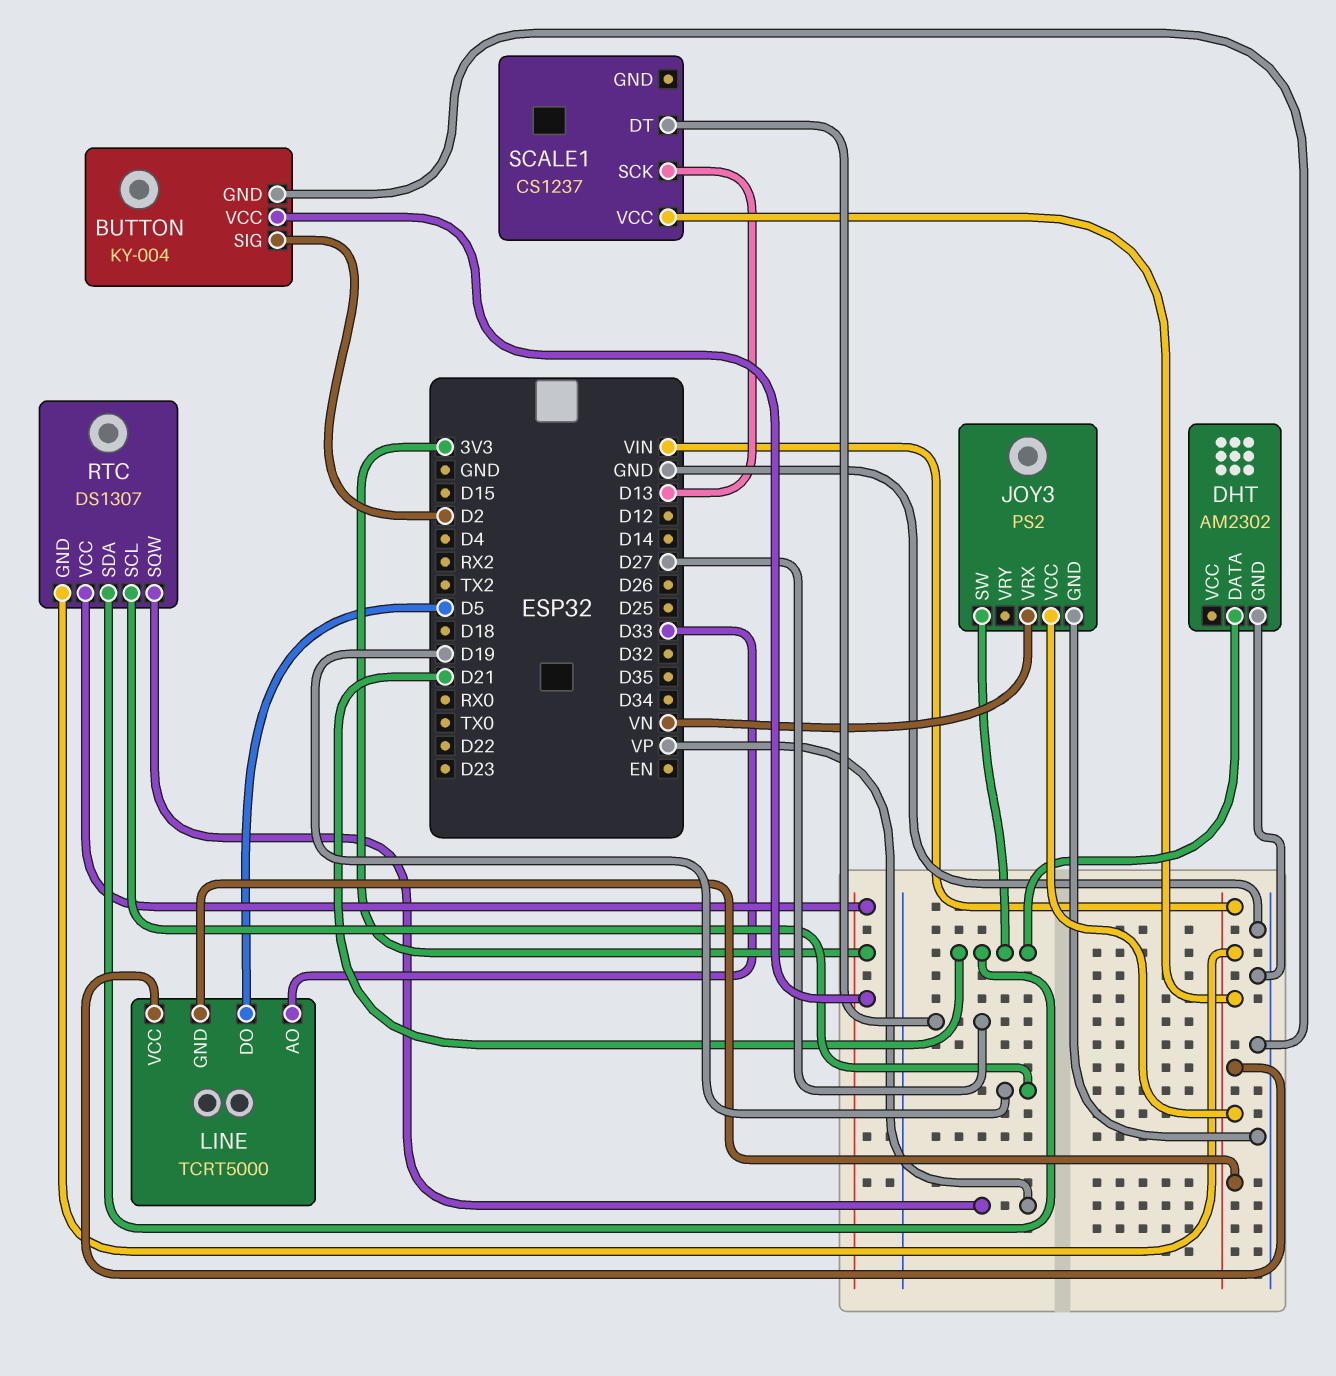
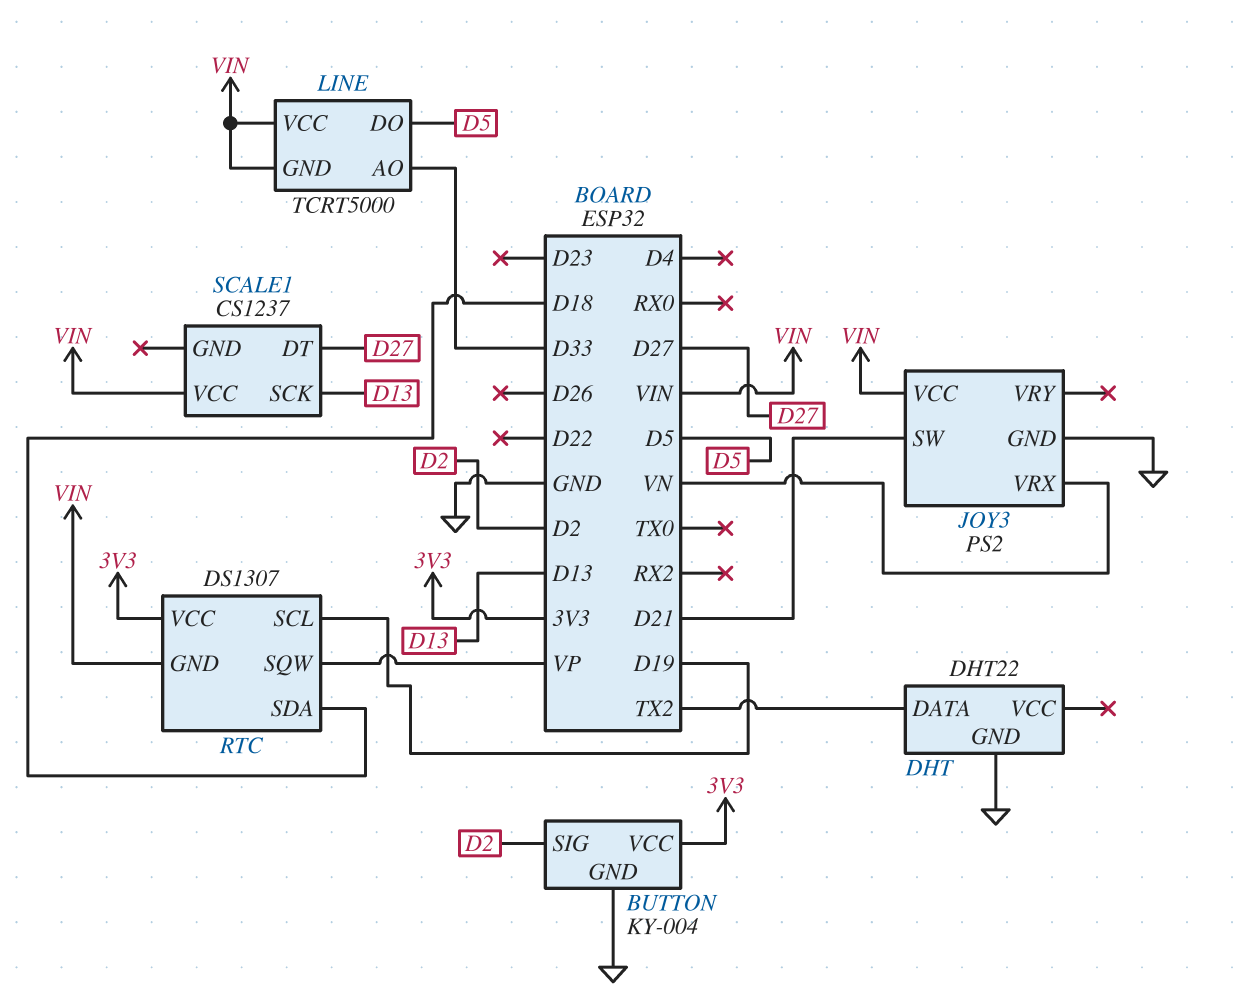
DHT: AM2302 -> DHT22
DHT pin DATA: D21 -> TX2
RTC pin SDA: D21 -> D18

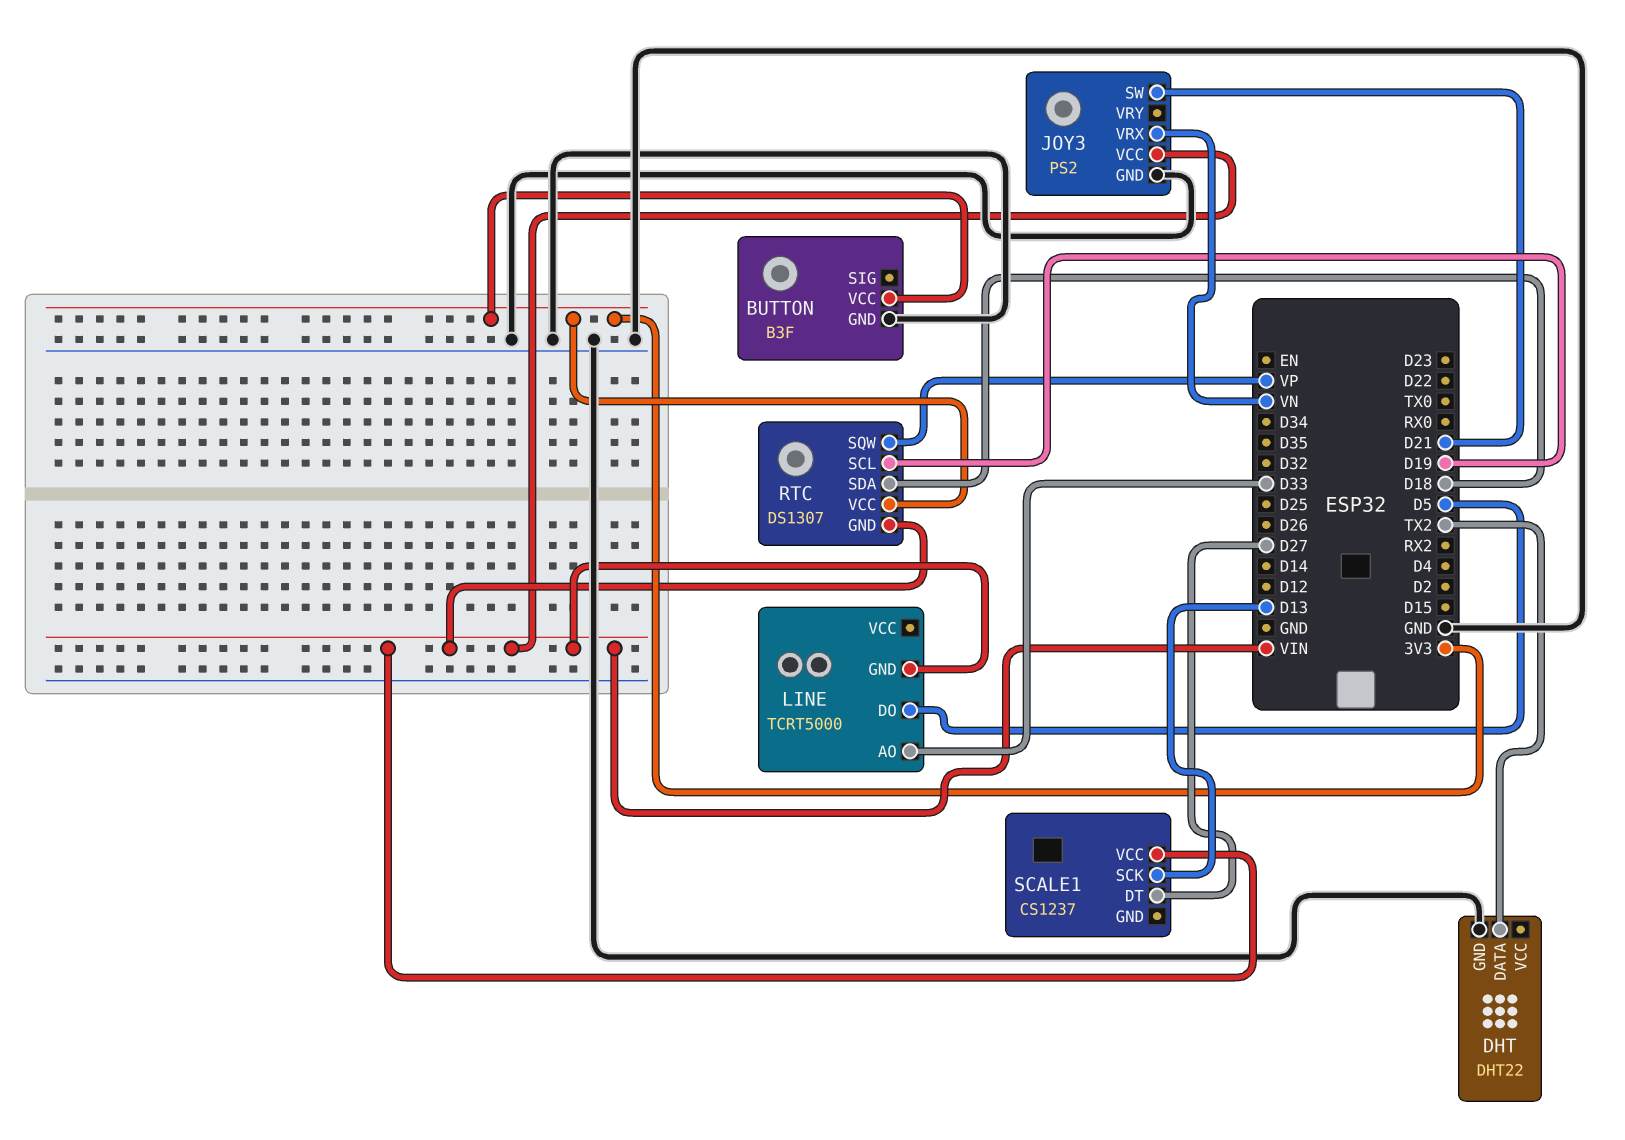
BUTTON: KY-004 -> B3F
BUTTON pin SIG: D2 -> none
LINE pin VCC: VIN -> none

